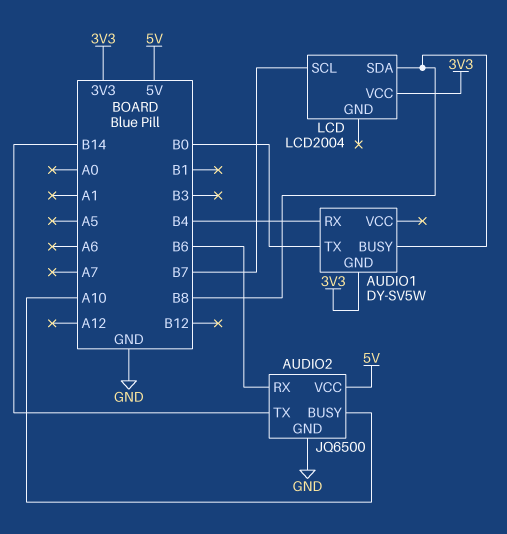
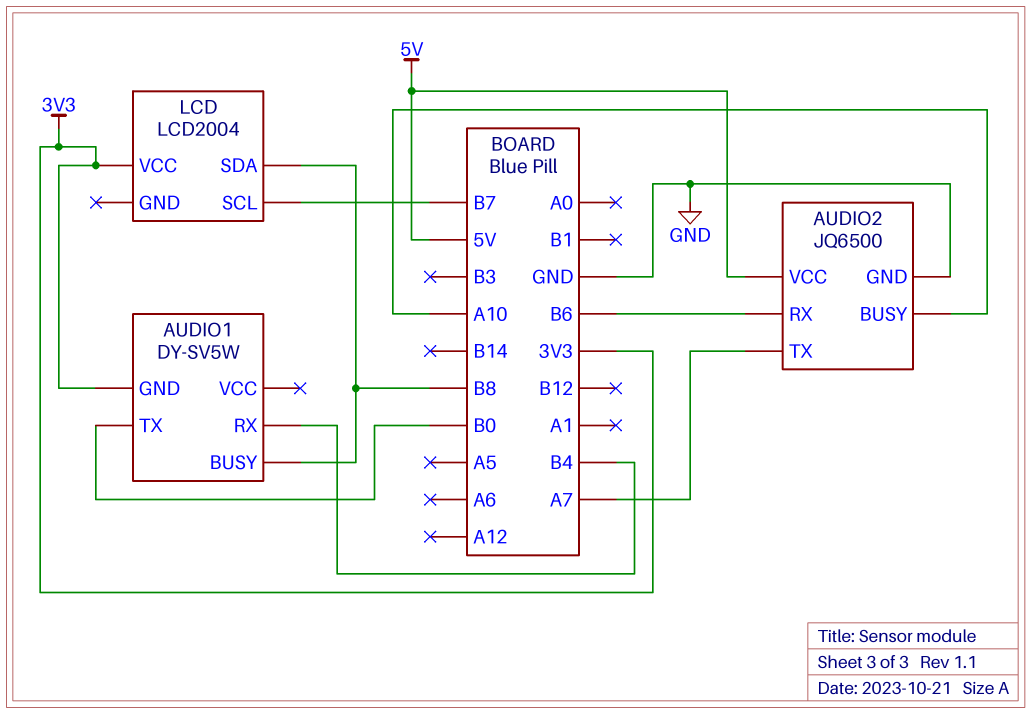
AUDIO2 pin TX: B14 -> A7

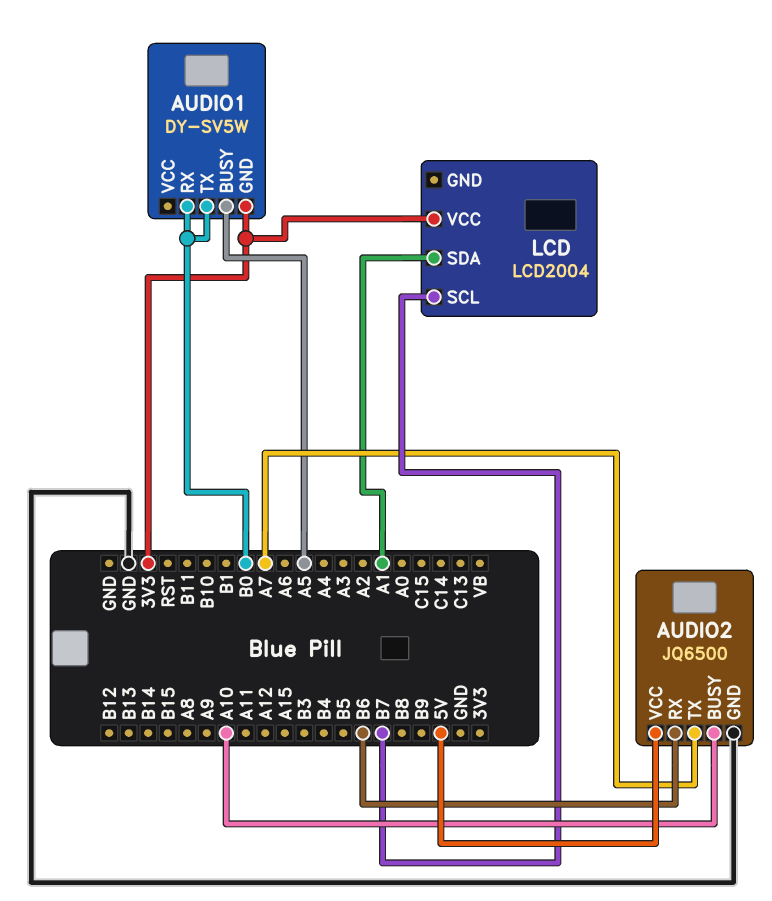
AUDIO1 pin BUSY: B8 -> A5
AUDIO1 pin RX: B4 -> B0
LCD pin SDA: B8 -> A1

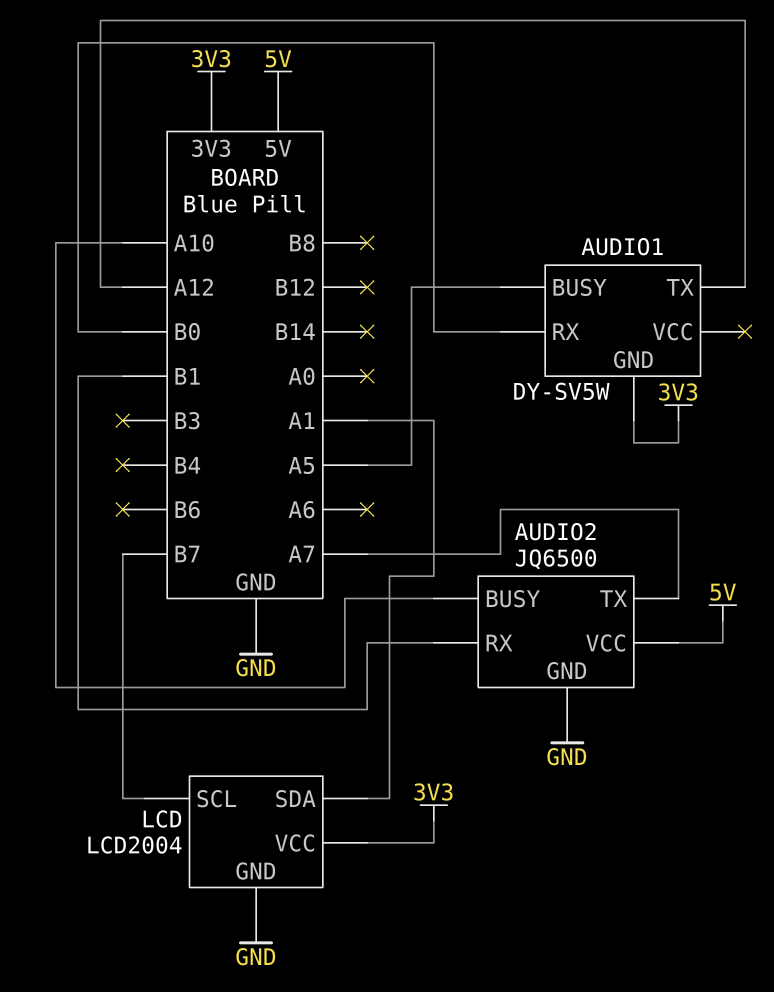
AUDIO1 pin TX: B0 -> A12
AUDIO2 pin RX: B6 -> B1
LCD pin GND: none -> GND

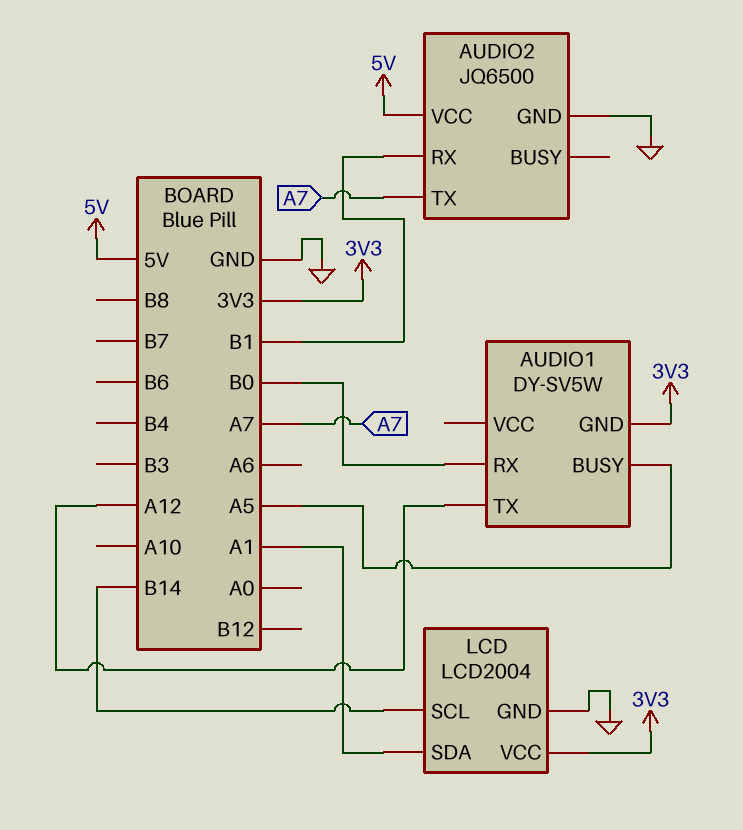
AUDIO2 pin BUSY: A10 -> none
LCD pin SCL: B7 -> B14

